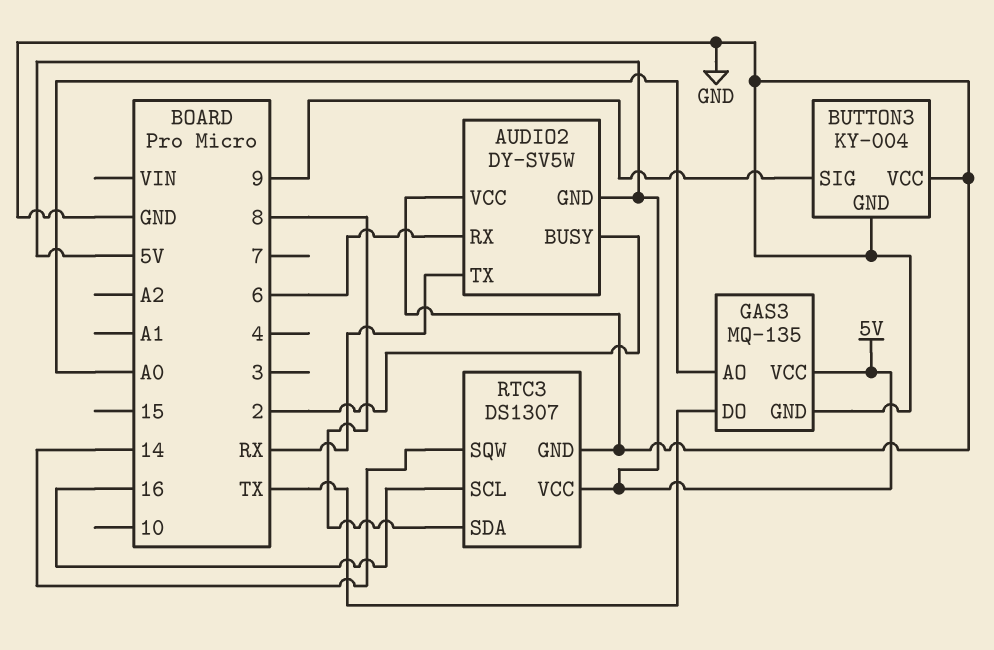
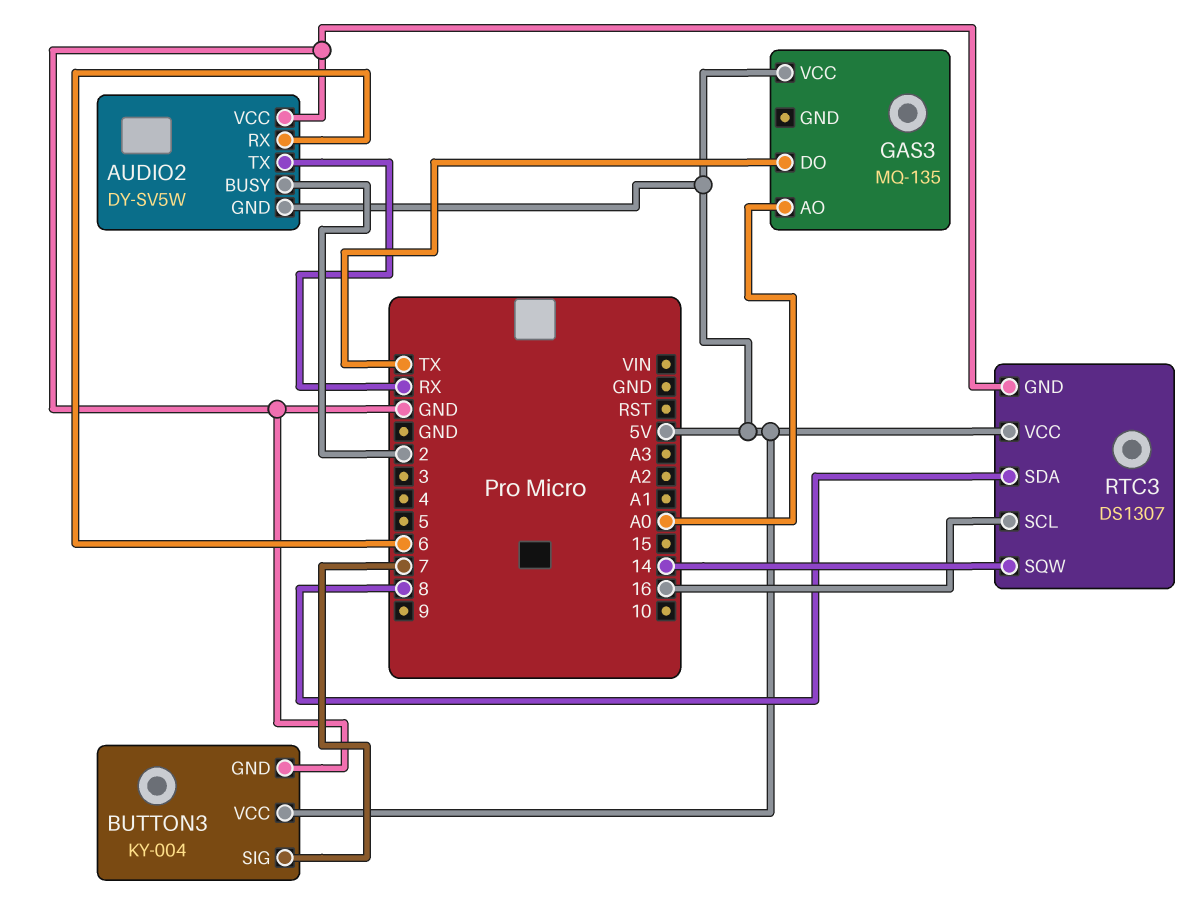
BUTTON3 pin SIG: 9 -> 7
BUTTON3 pin VCC: GND -> 5V
GAS3 pin GND: GND -> none

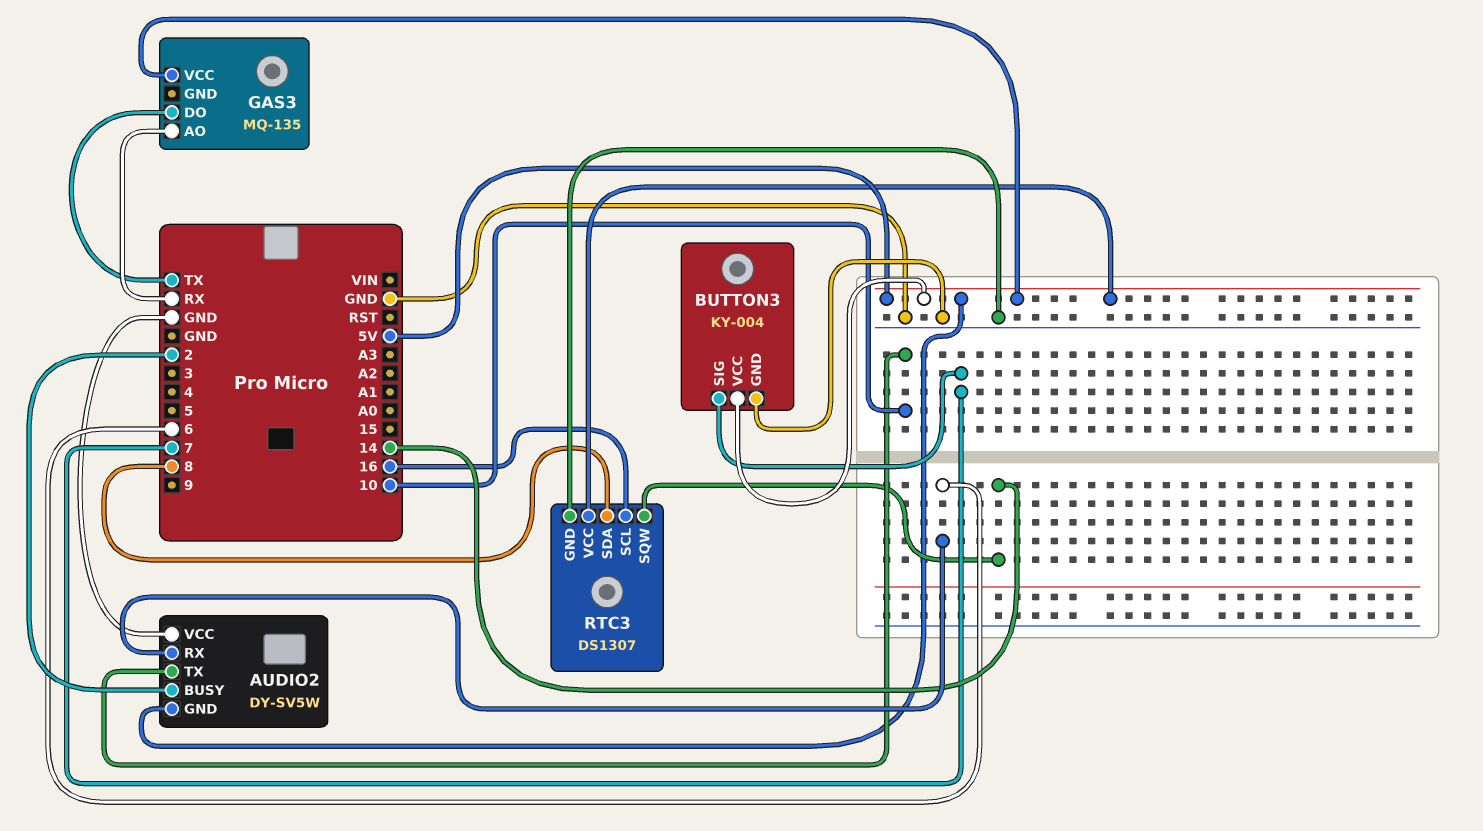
AUDIO2 pin TX: RX -> 10
GAS3 pin AO: A0 -> RX

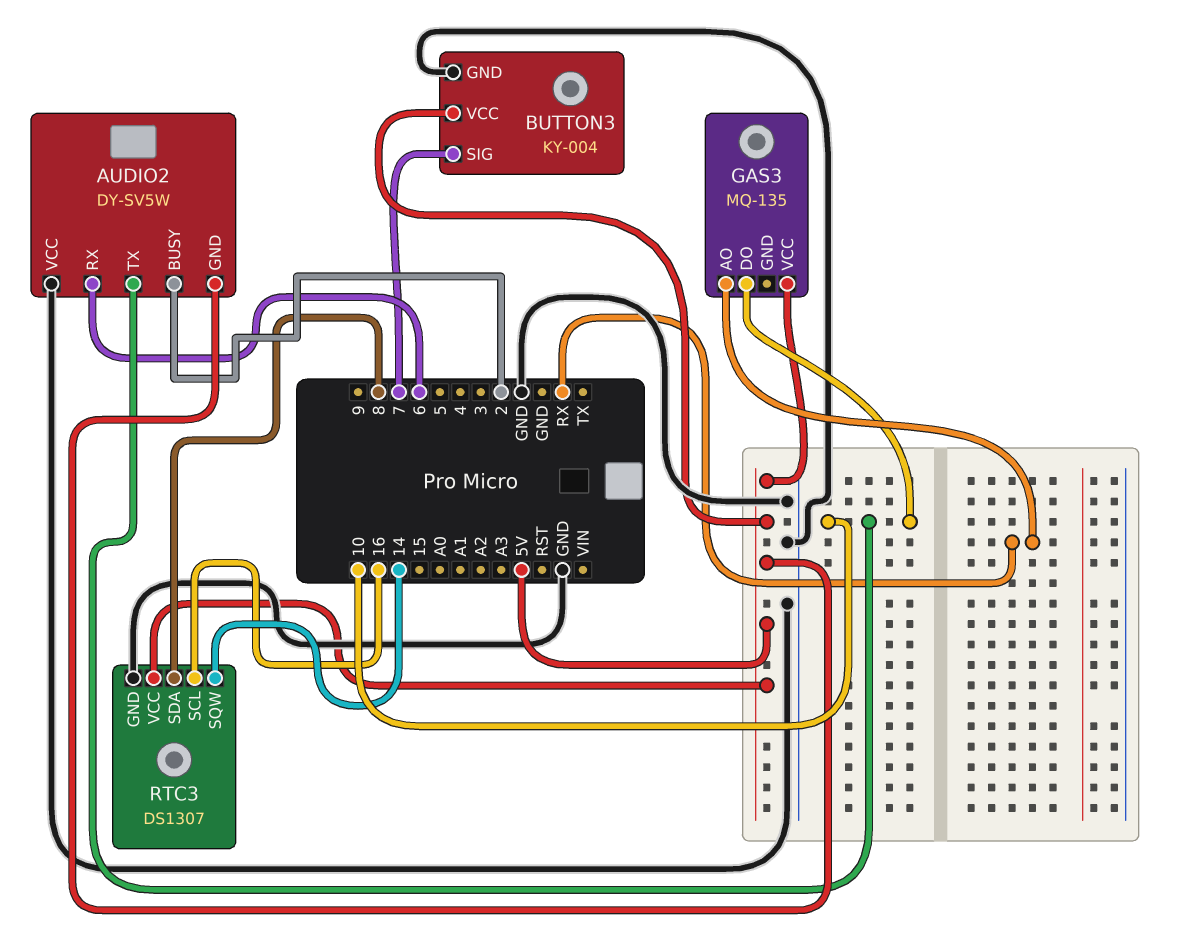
GAS3 pin DO: TX -> 10

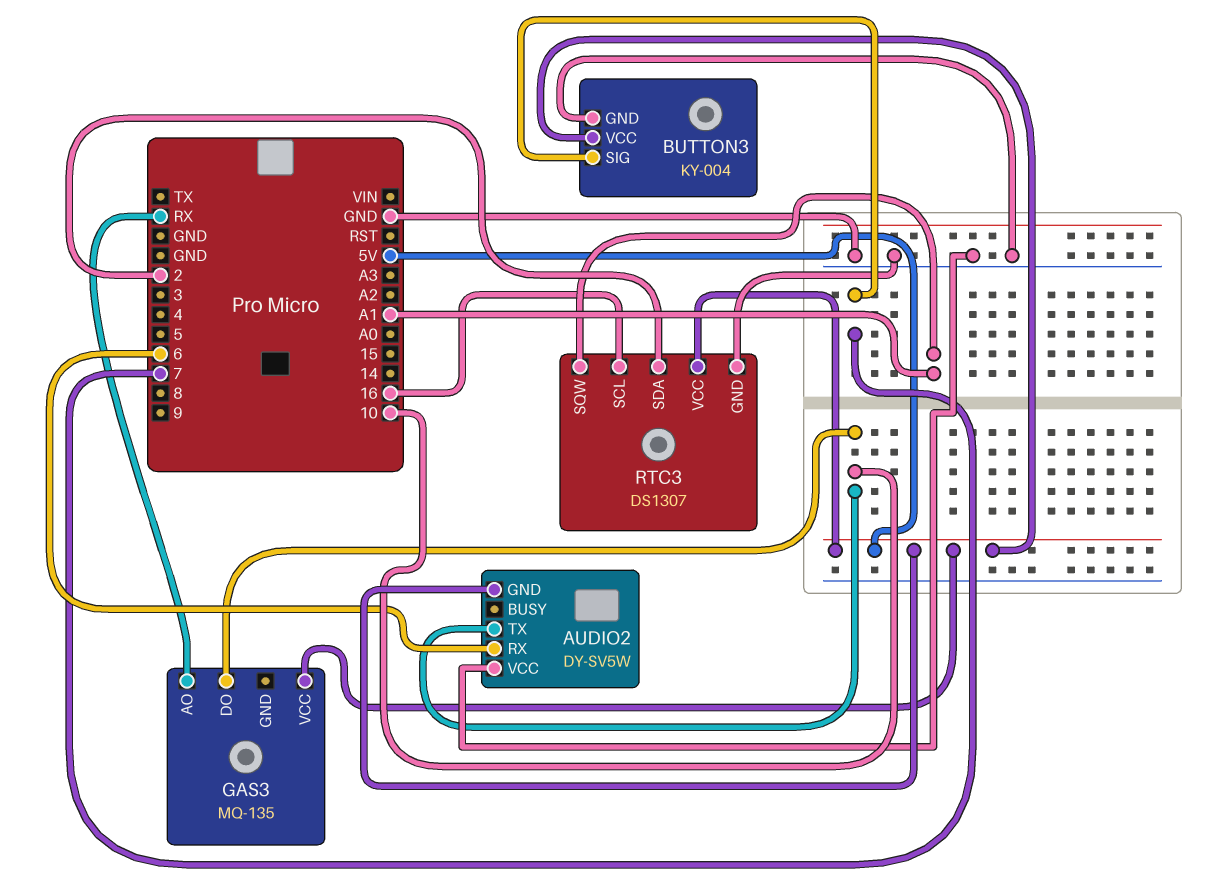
AUDIO2 pin BUSY: 2 -> none
RTC3 pin SDA: 8 -> 2
RTC3 pin SQW: 14 -> A1

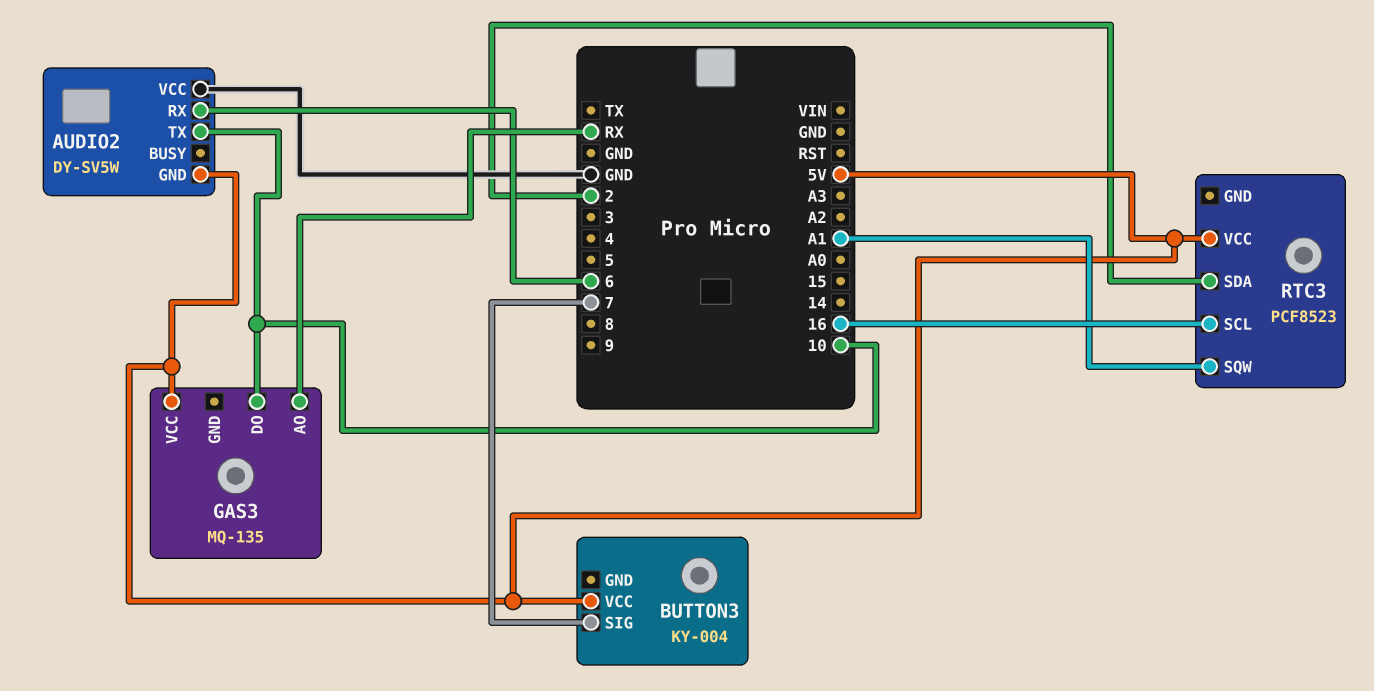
BUTTON3 pin GND: GND -> none
RTC3: DS1307 -> PCF8523
RTC3 pin GND: GND -> none

